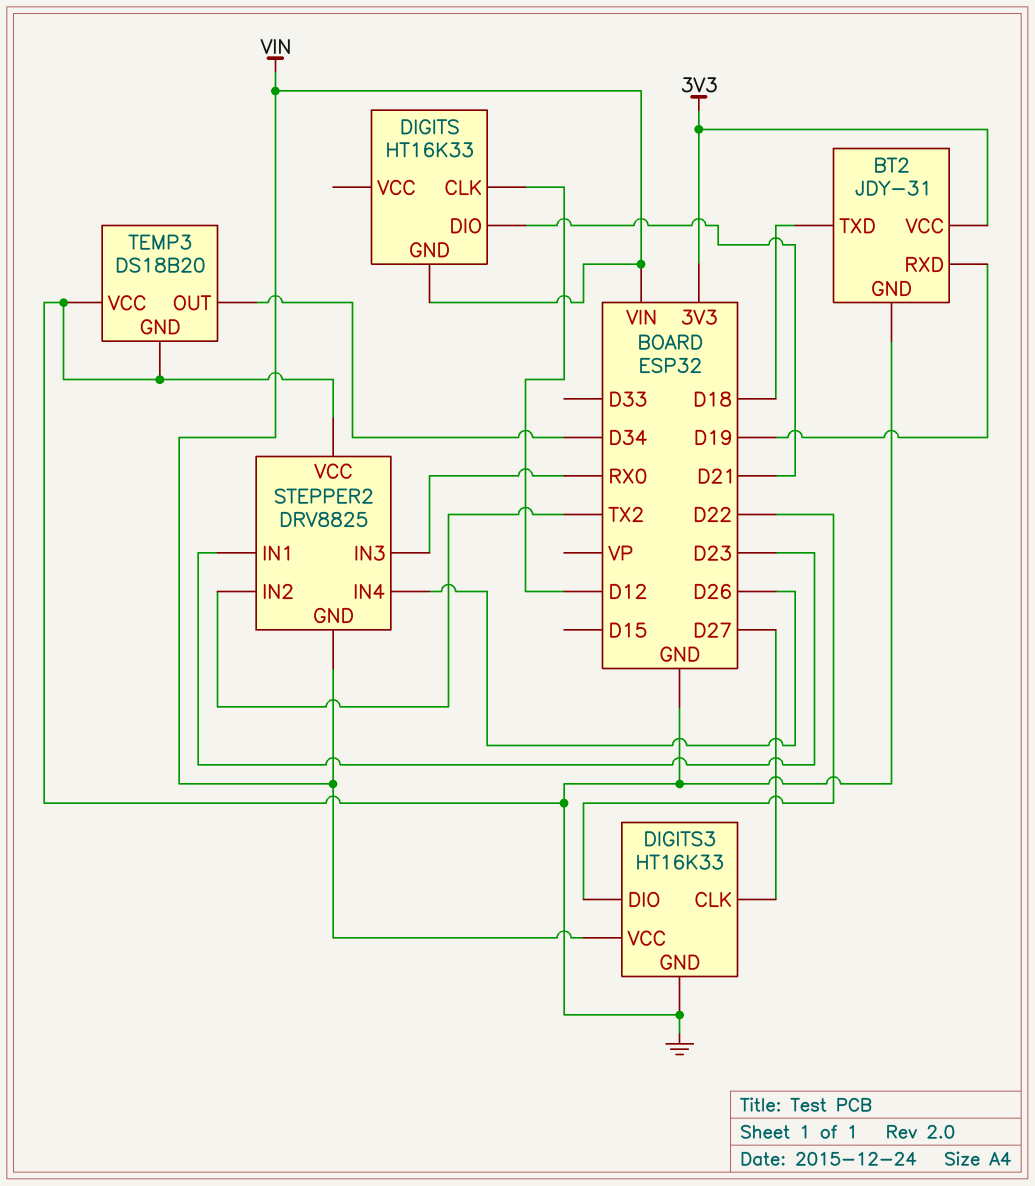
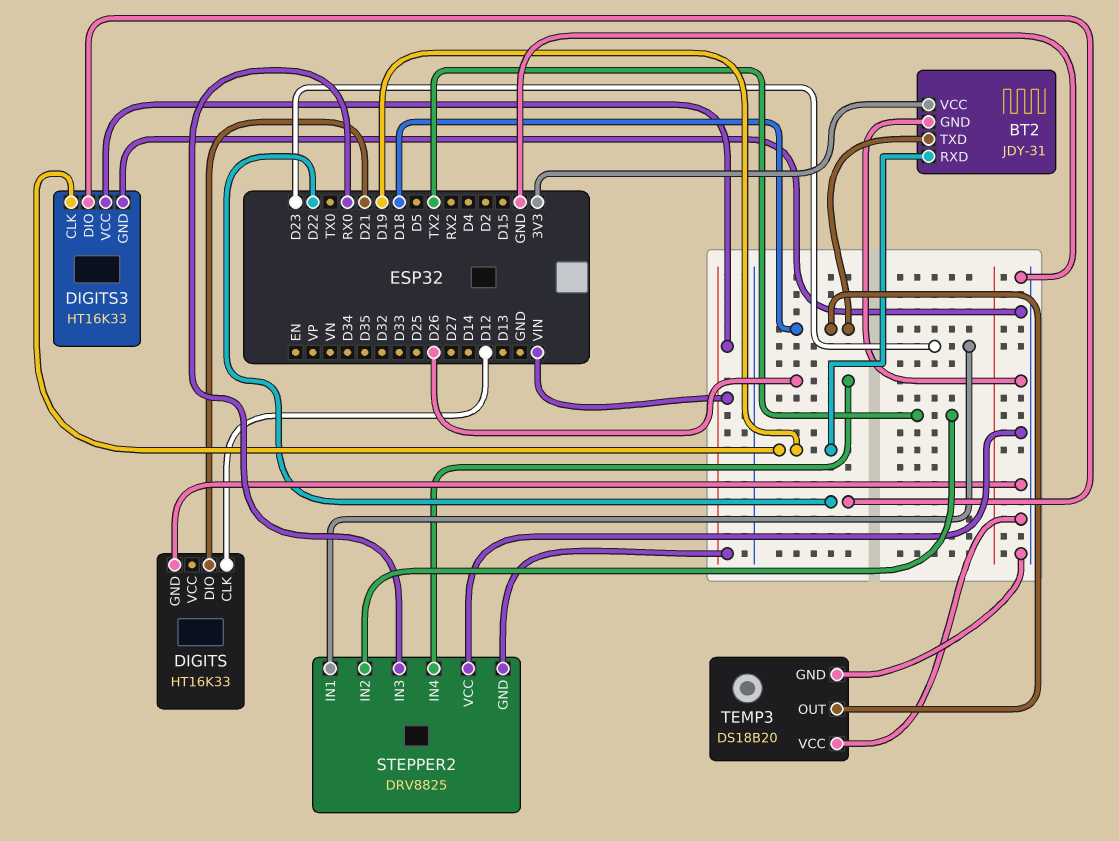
DIGITS pin GND: VIN -> GND
DIGITS3 pin CLK: D27 -> D19
TEMP3 pin OUT: D34 -> D18

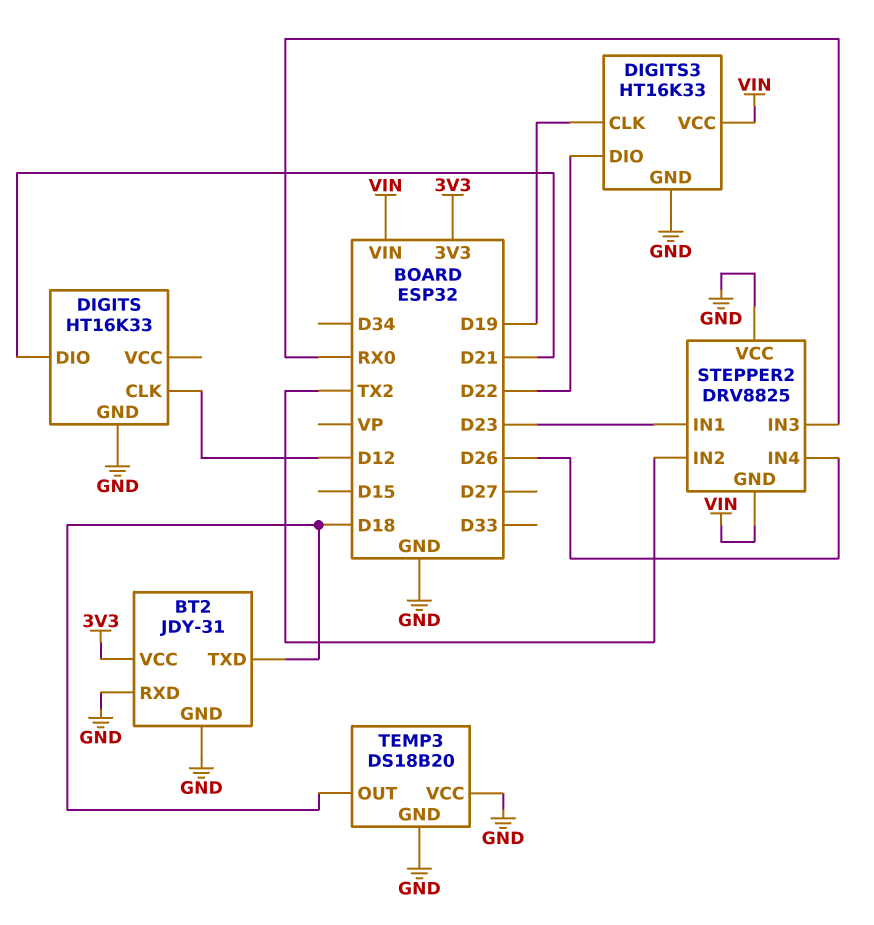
BT2 pin RXD: D19 -> GND

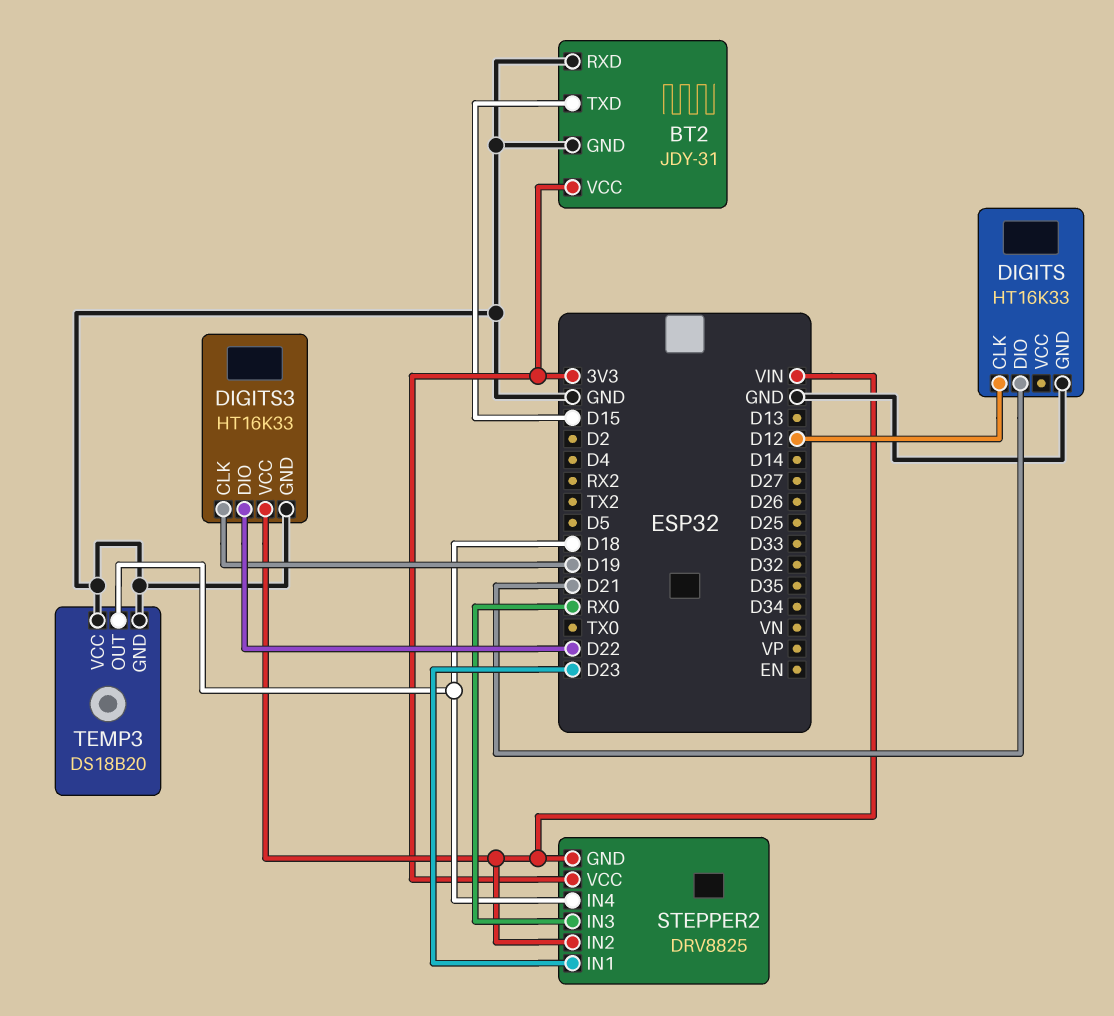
BT2 pin TXD: D18 -> D15
STEPPER2 pin IN2: TX2 -> VIN
STEPPER2 pin IN4: D26 -> D18
STEPPER2 pin VCC: GND -> 3V3

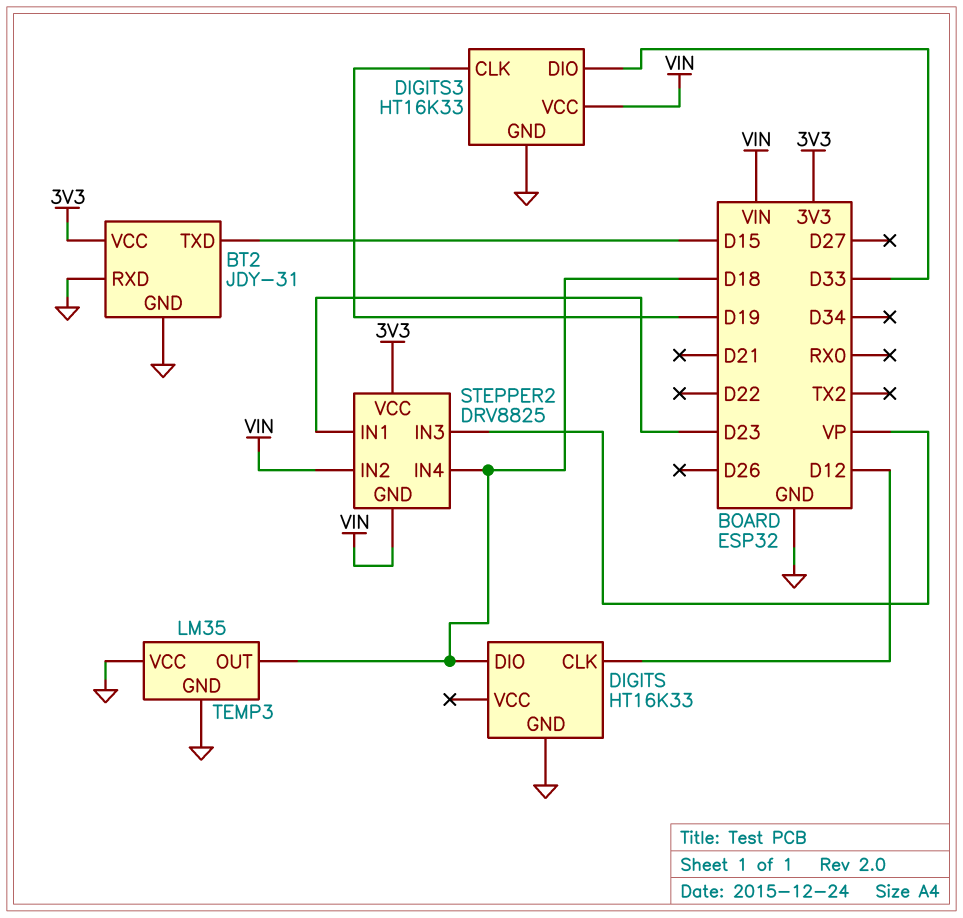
DIGITS pin DIO: D21 -> D18
DIGITS3 pin DIO: D22 -> D33
STEPPER2 pin IN3: RX0 -> VP
TEMP3: DS18B20 -> LM35

